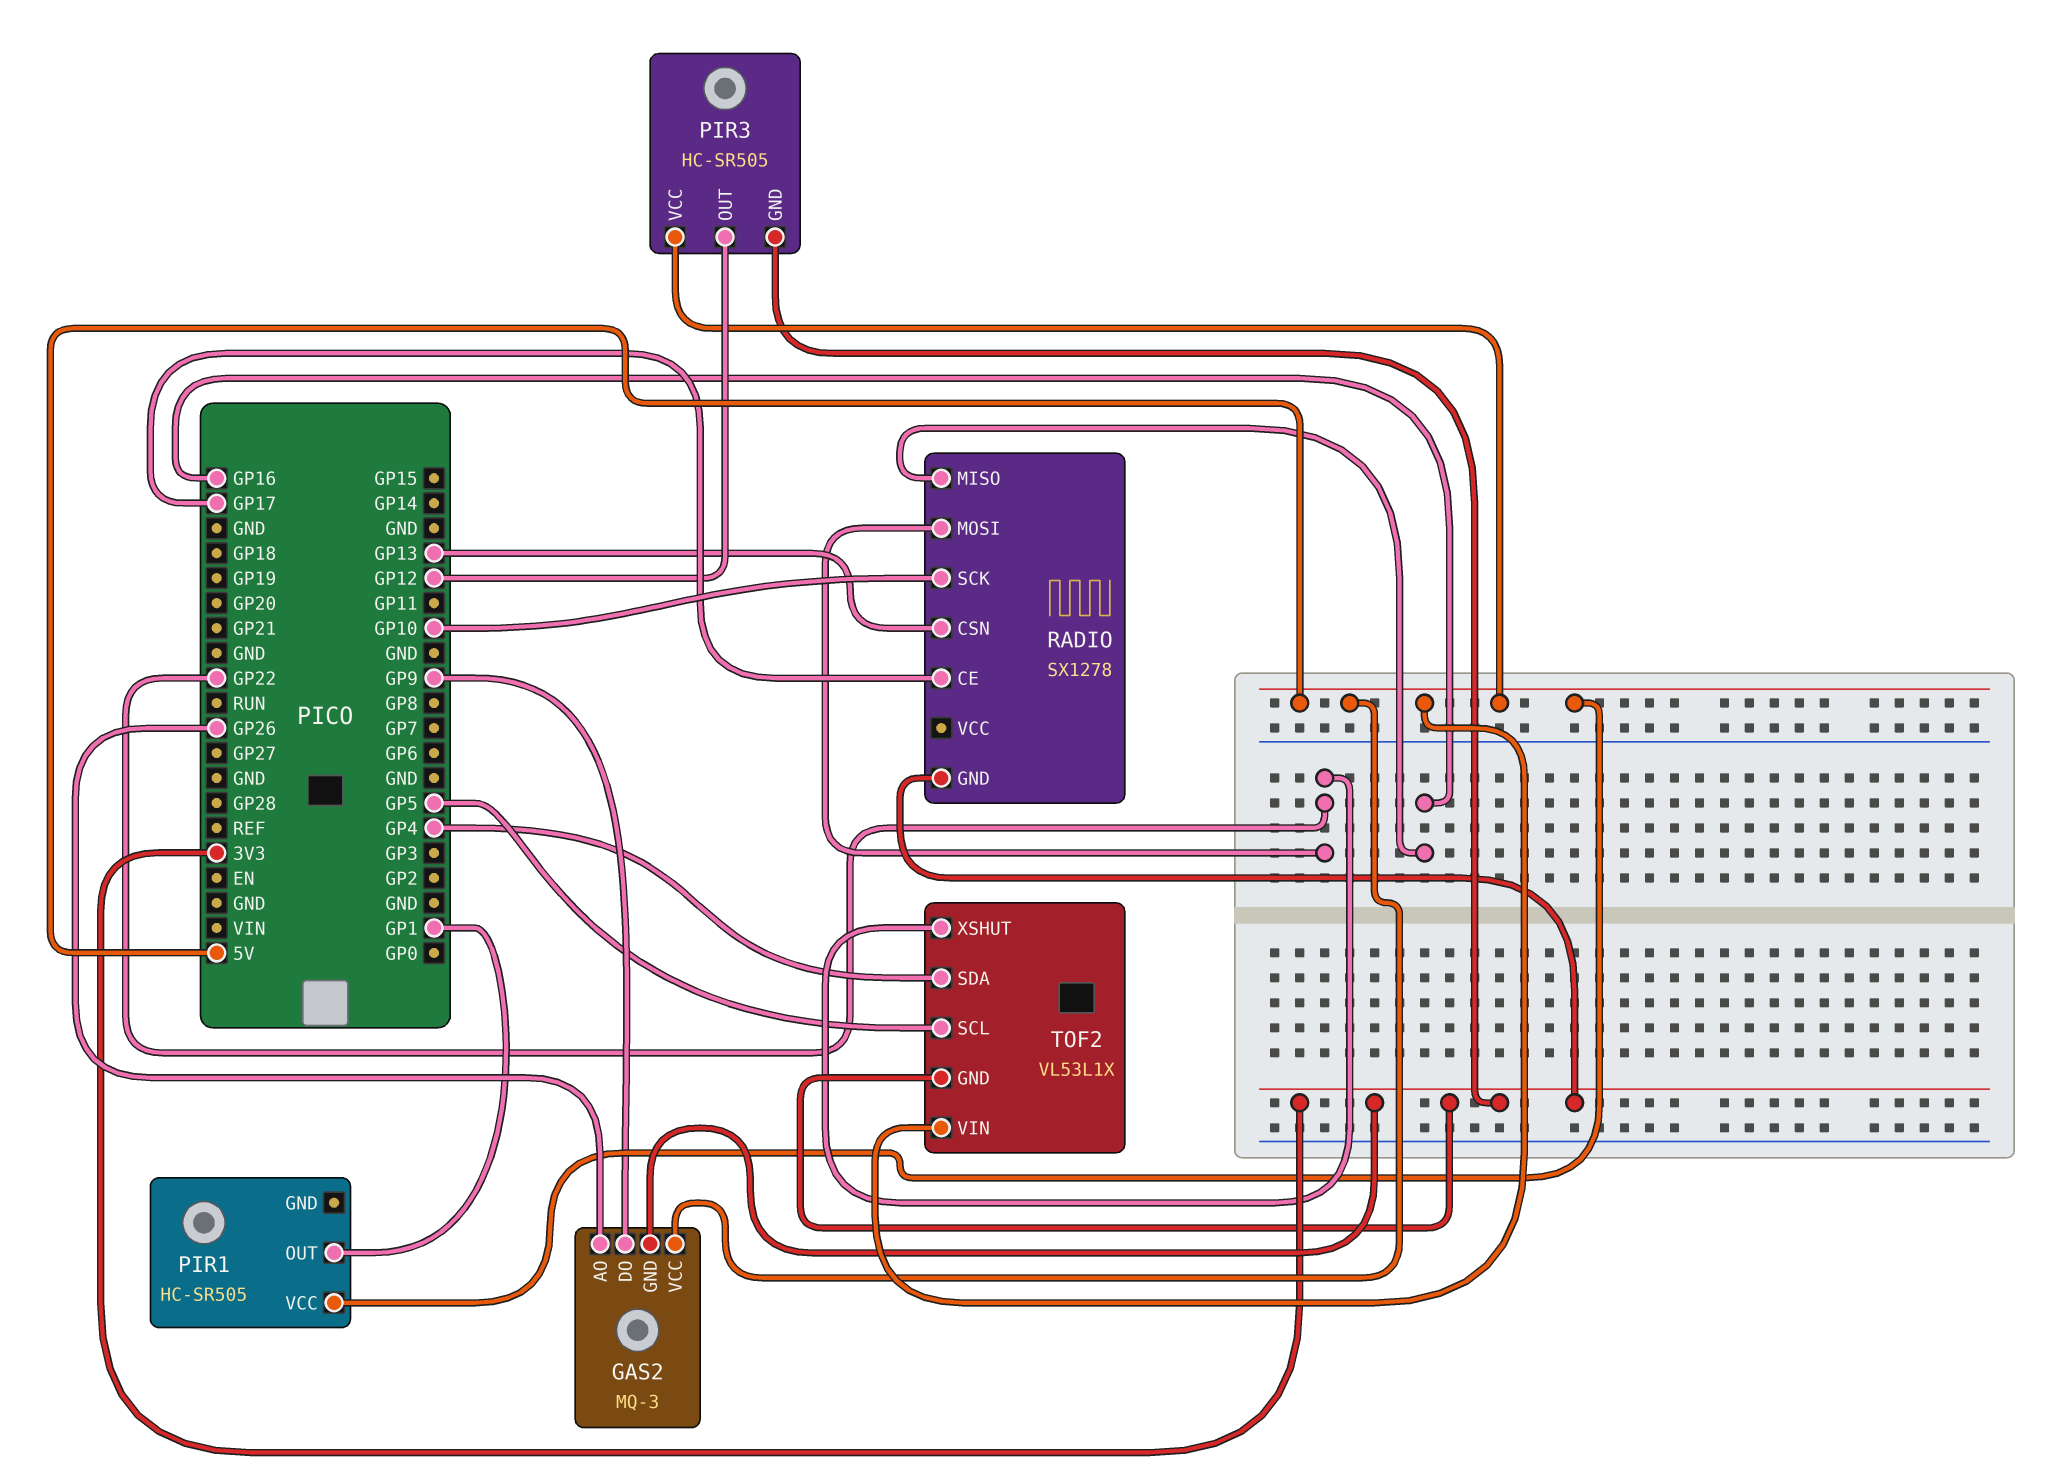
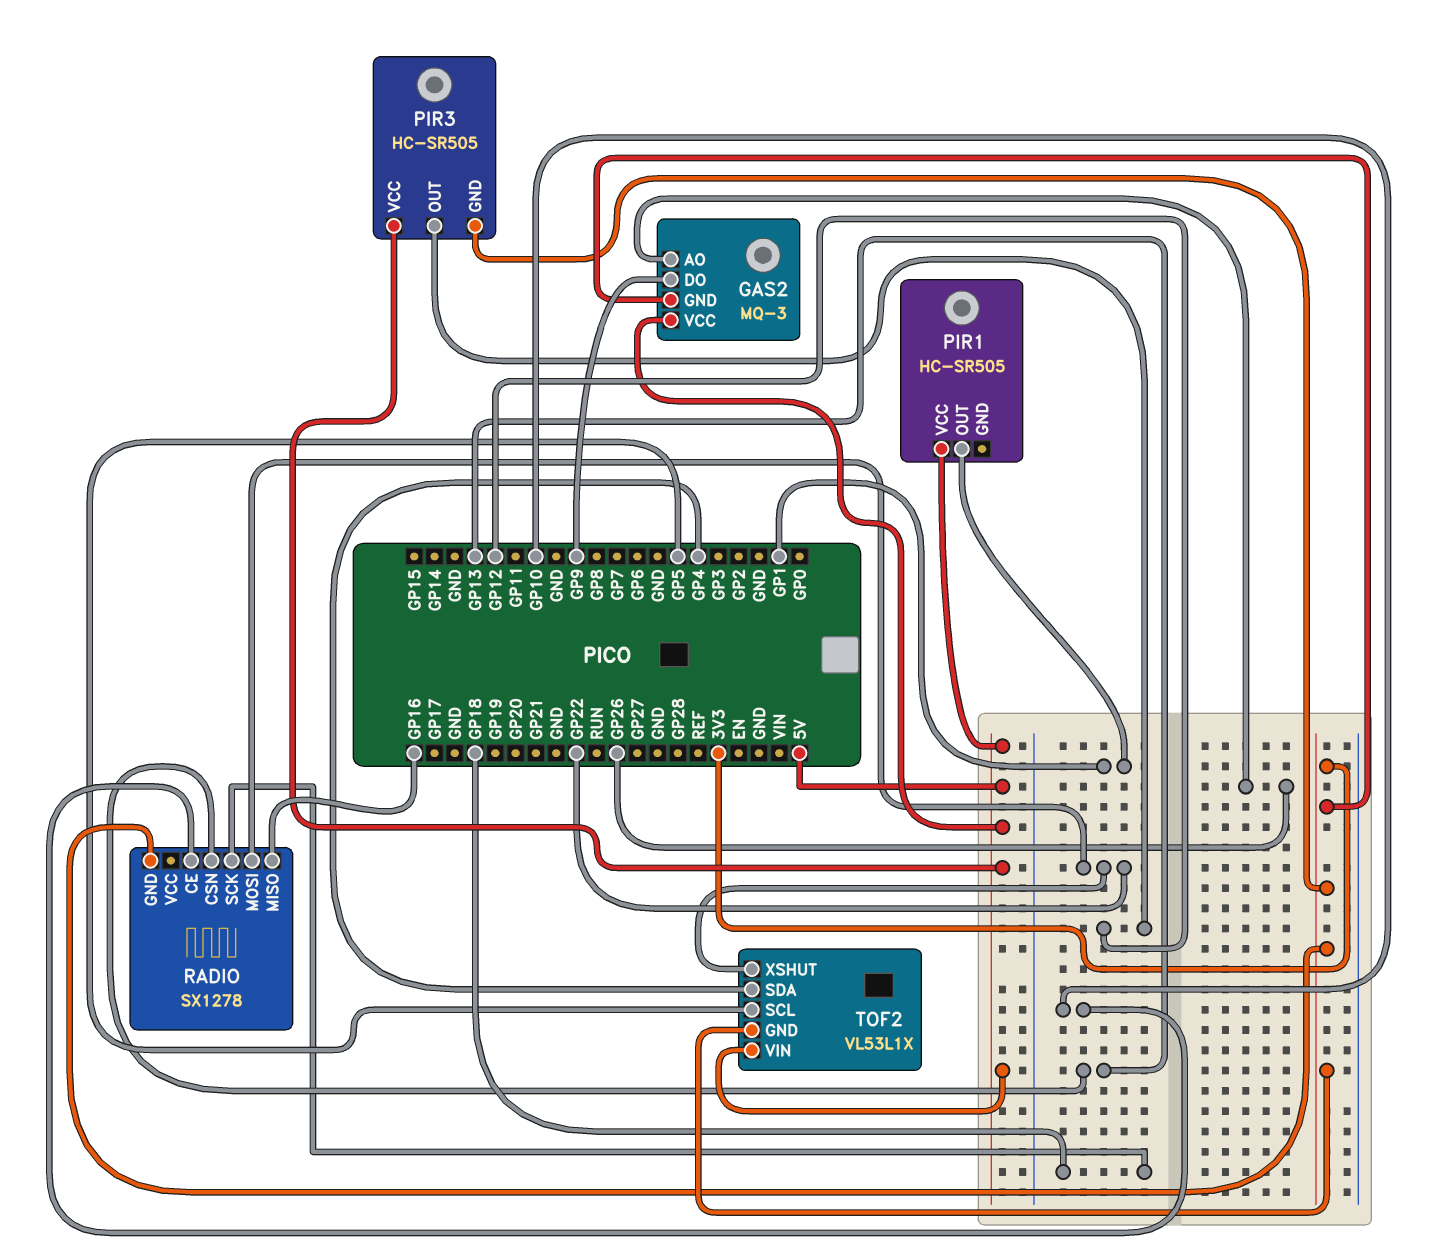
RADIO pin CE: GP17 -> GP10
RADIO pin SCK: GP10 -> GP18

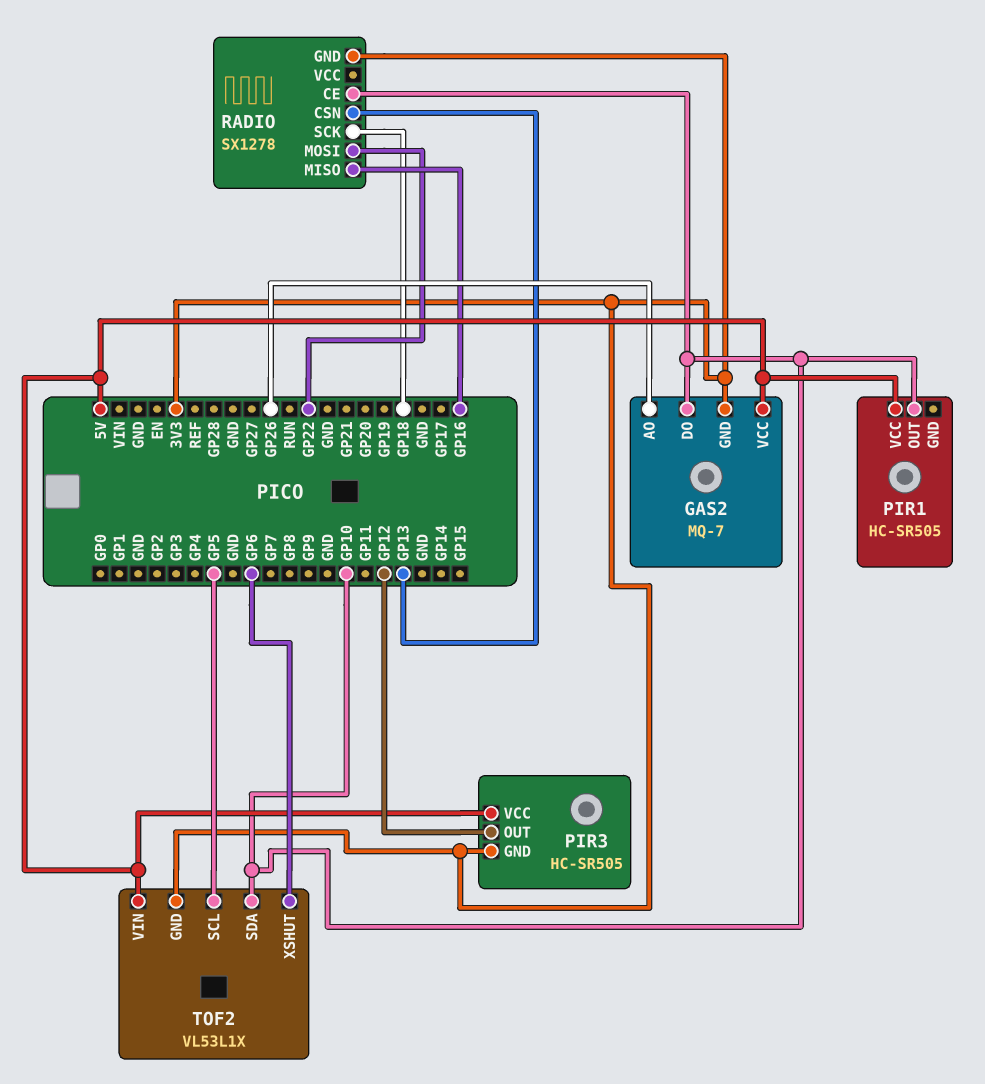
GAS2: MQ-3 -> MQ-7
GAS2 pin DO: GP9 -> GP10
PIR1 pin OUT: GP1 -> GP10
TOF2 pin SDA: GP4 -> GP10
TOF2 pin XSHUT: GP22 -> GP6

